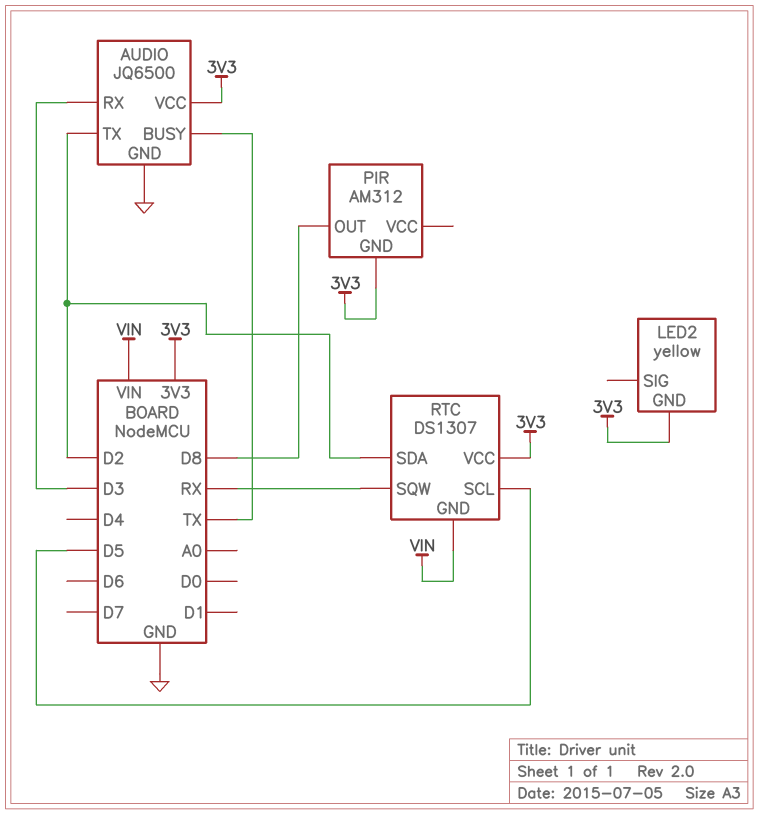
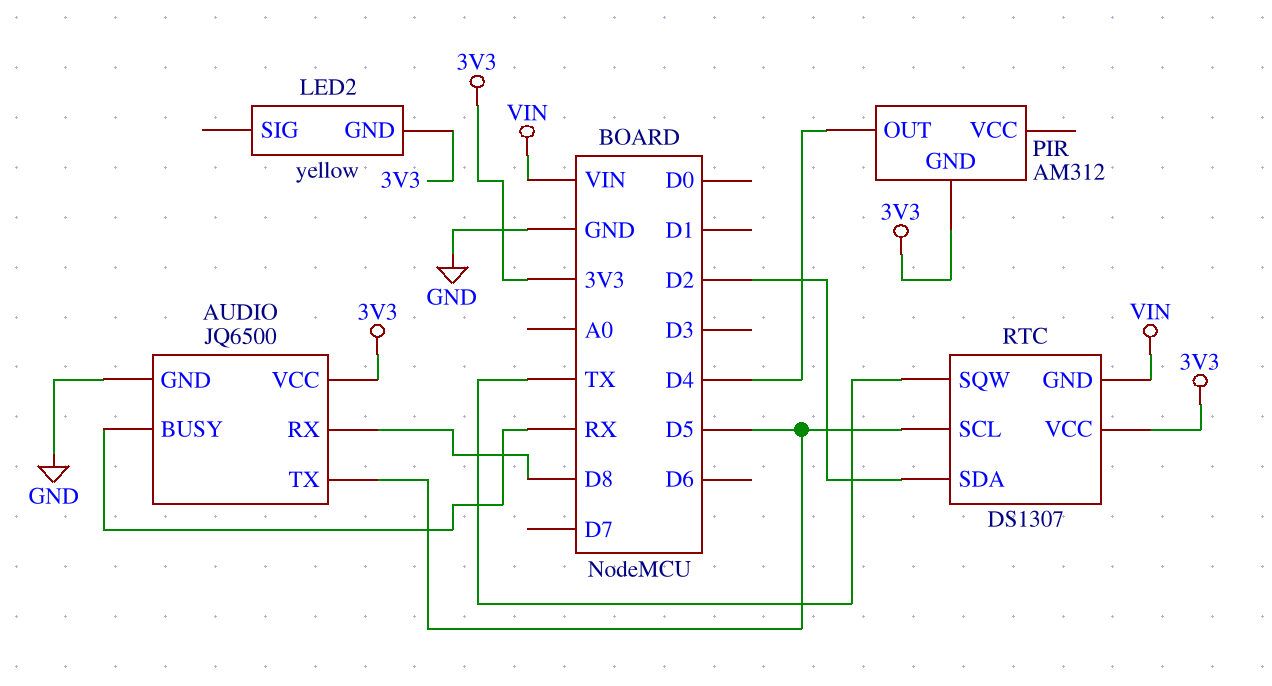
AUDIO pin BUSY: TX -> RX
AUDIO pin RX: D3 -> D8
AUDIO pin TX: D2 -> D5
PIR pin OUT: D8 -> D4
RTC pin SQW: RX -> TX

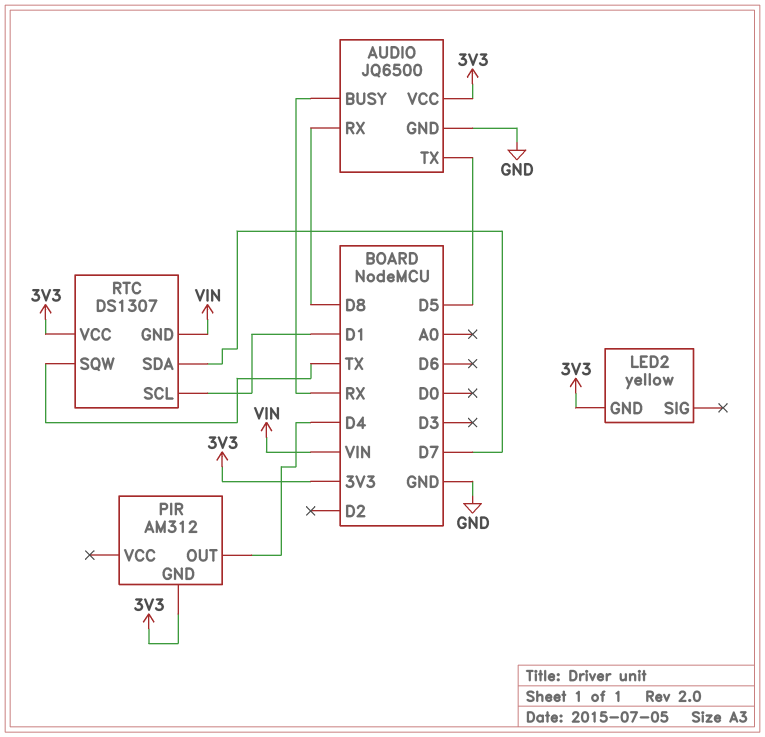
RTC pin SCL: D5 -> D1
RTC pin SDA: D2 -> D7

